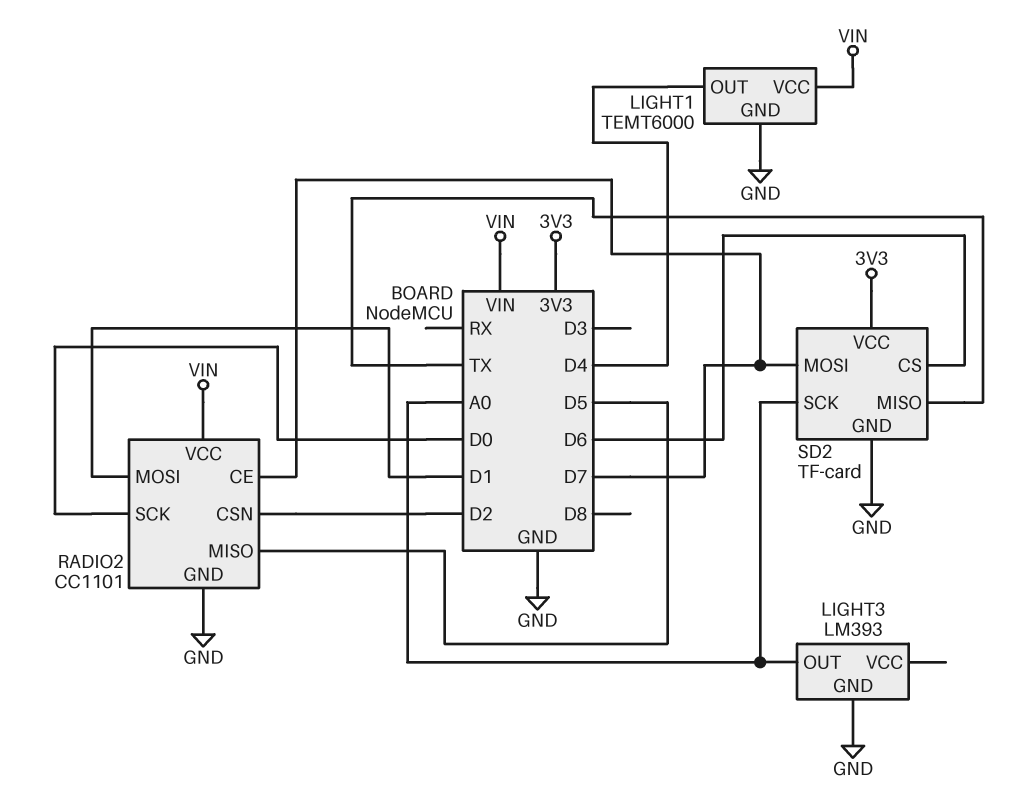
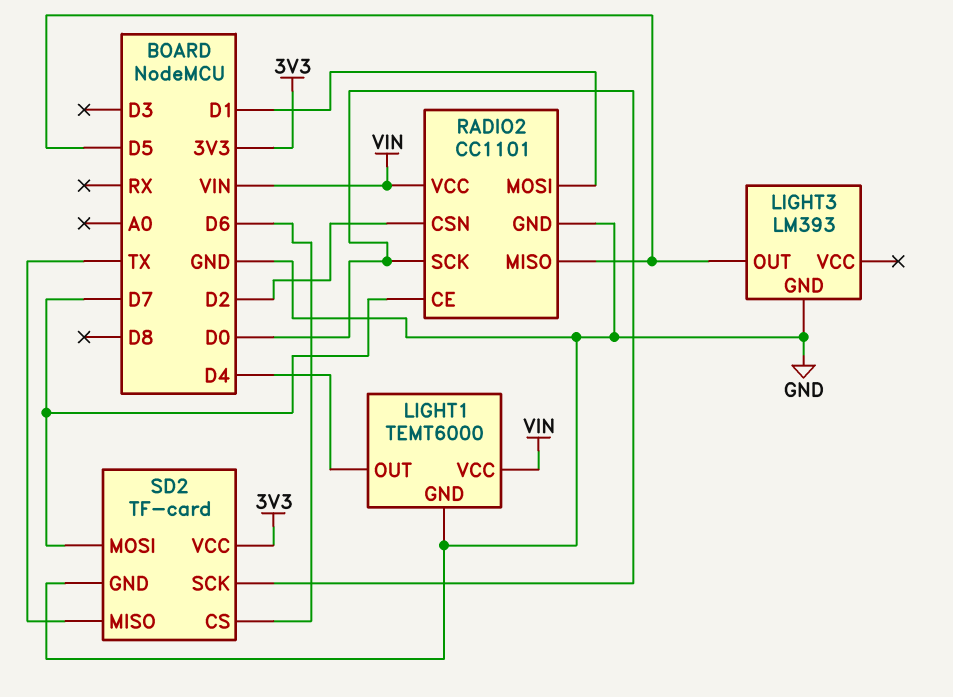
LIGHT3 pin OUT: A0 -> D5
SD2 pin SCK: A0 -> D0

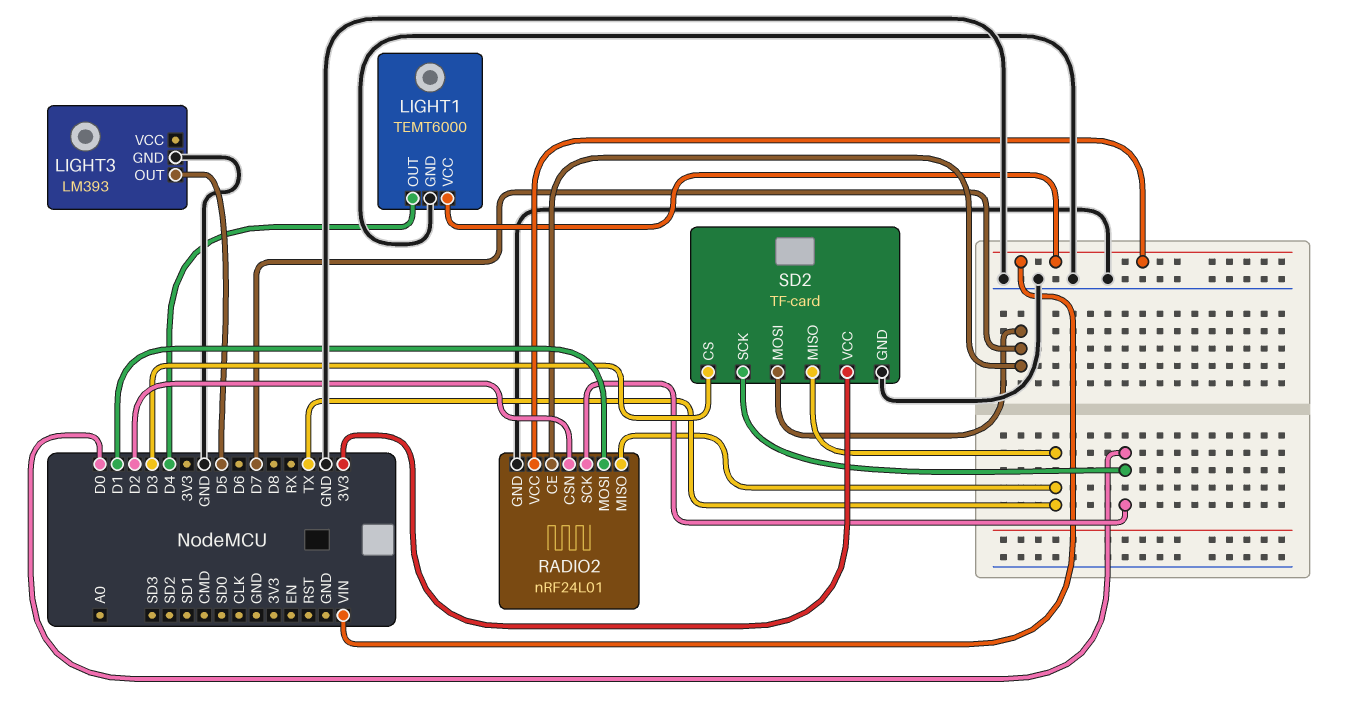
RADIO2: CC1101 -> nRF24L01
RADIO2 pin MISO: D5 -> TX
SD2 pin CS: D6 -> D3

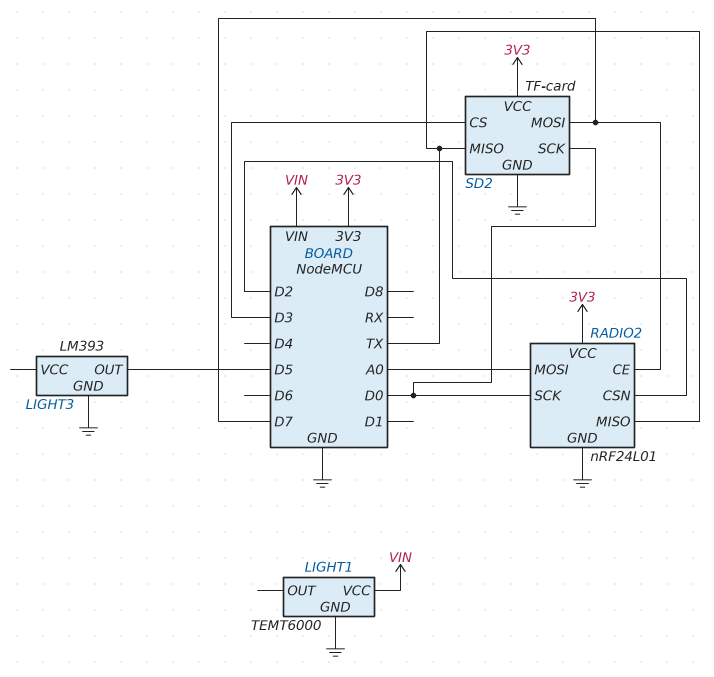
LIGHT1 pin OUT: D4 -> none
RADIO2 pin MOSI: D1 -> A0
RADIO2 pin VCC: VIN -> 3V3

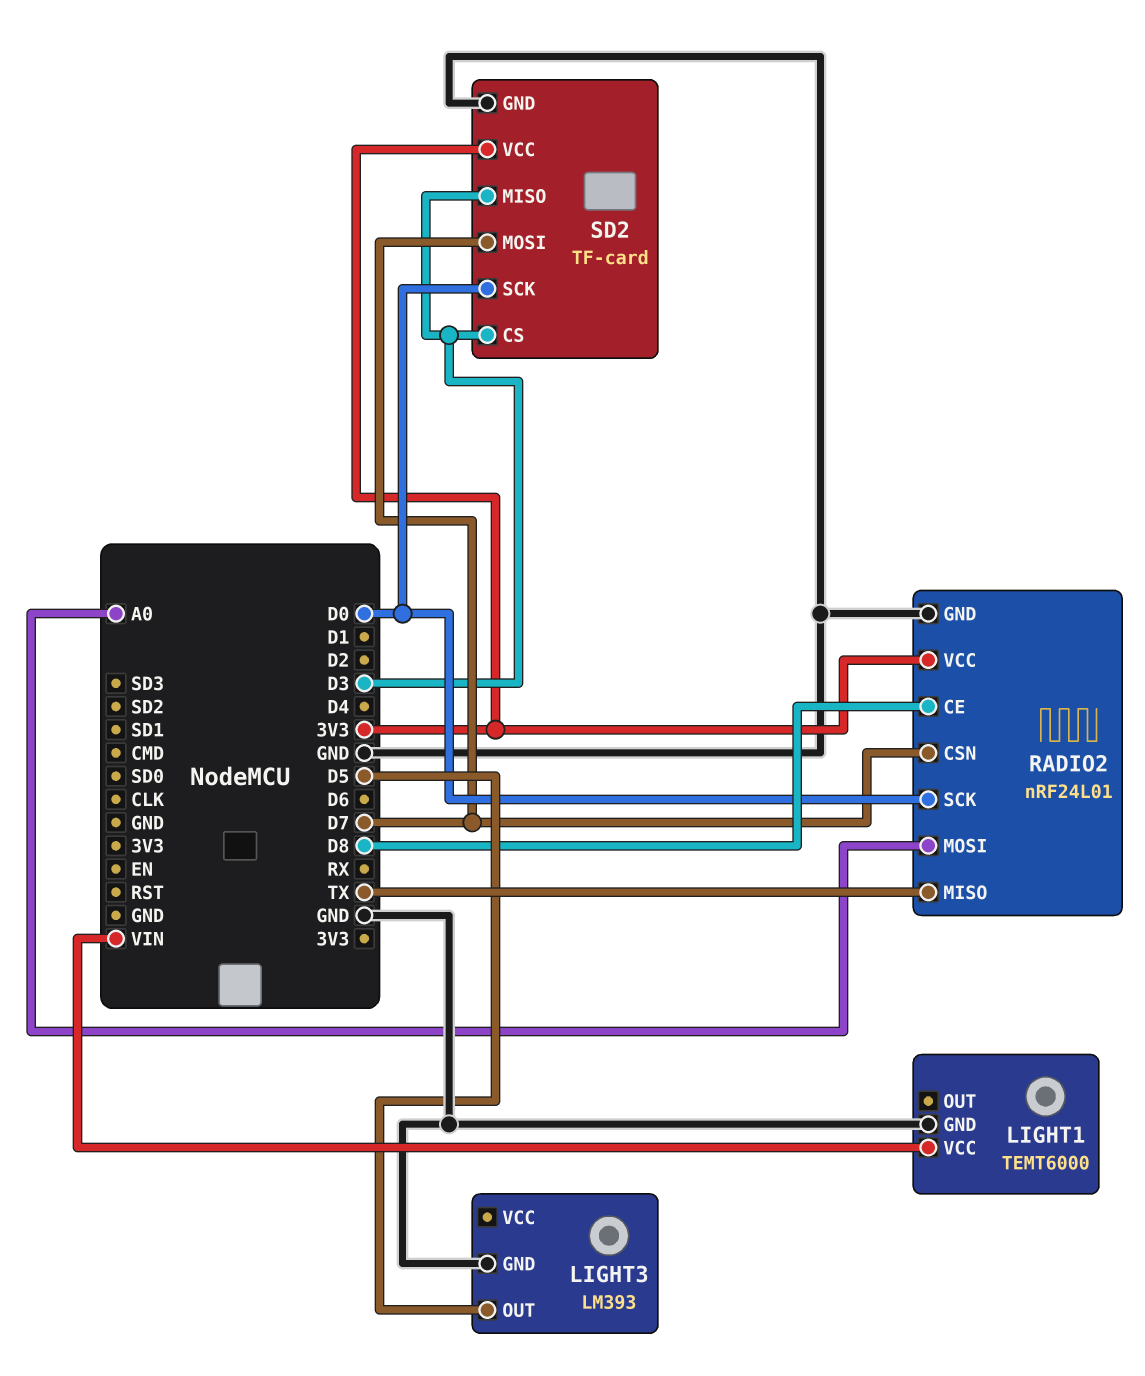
RADIO2 pin CE: D7 -> D8
RADIO2 pin CSN: D2 -> D7
SD2 pin MISO: TX -> D3

